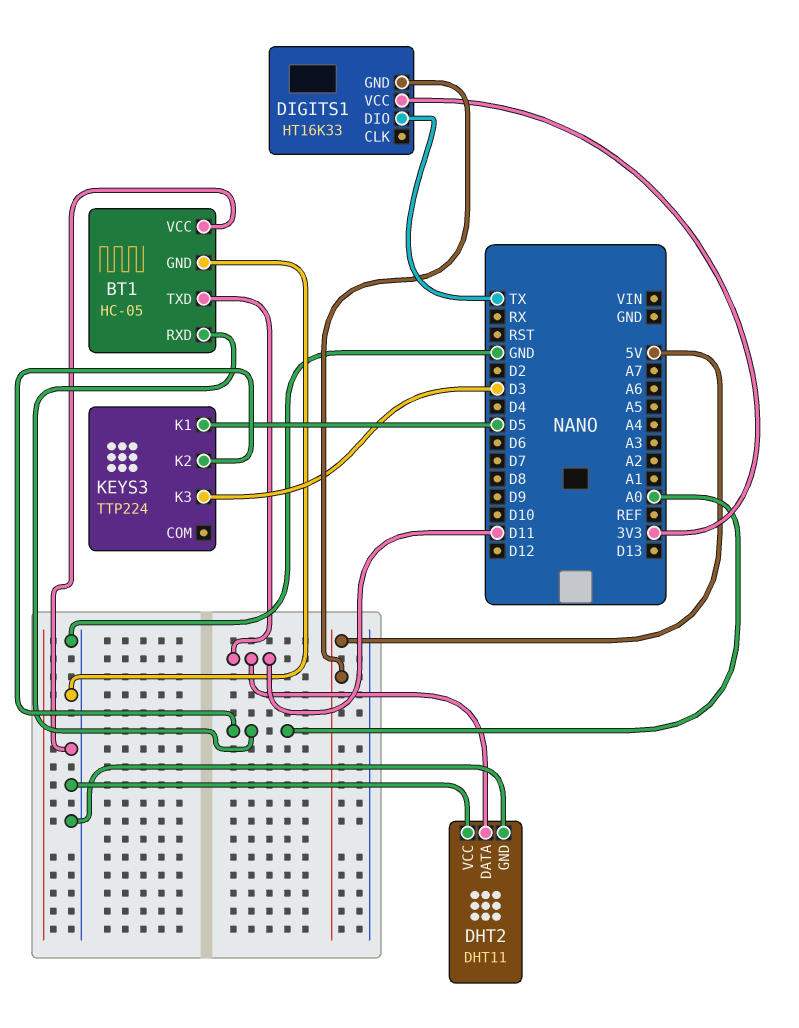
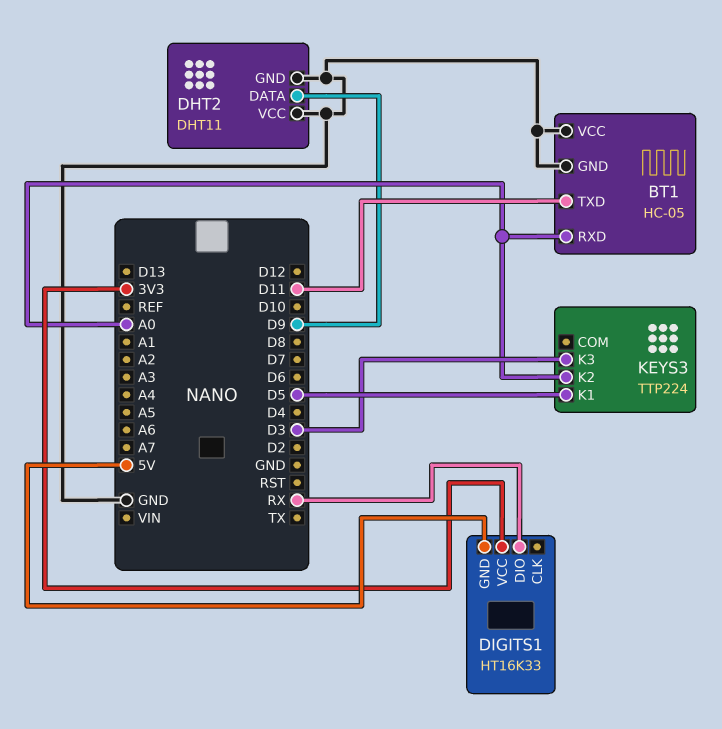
DHT2 pin DATA: D11 -> D9
DIGITS1 pin DIO: TX -> RX

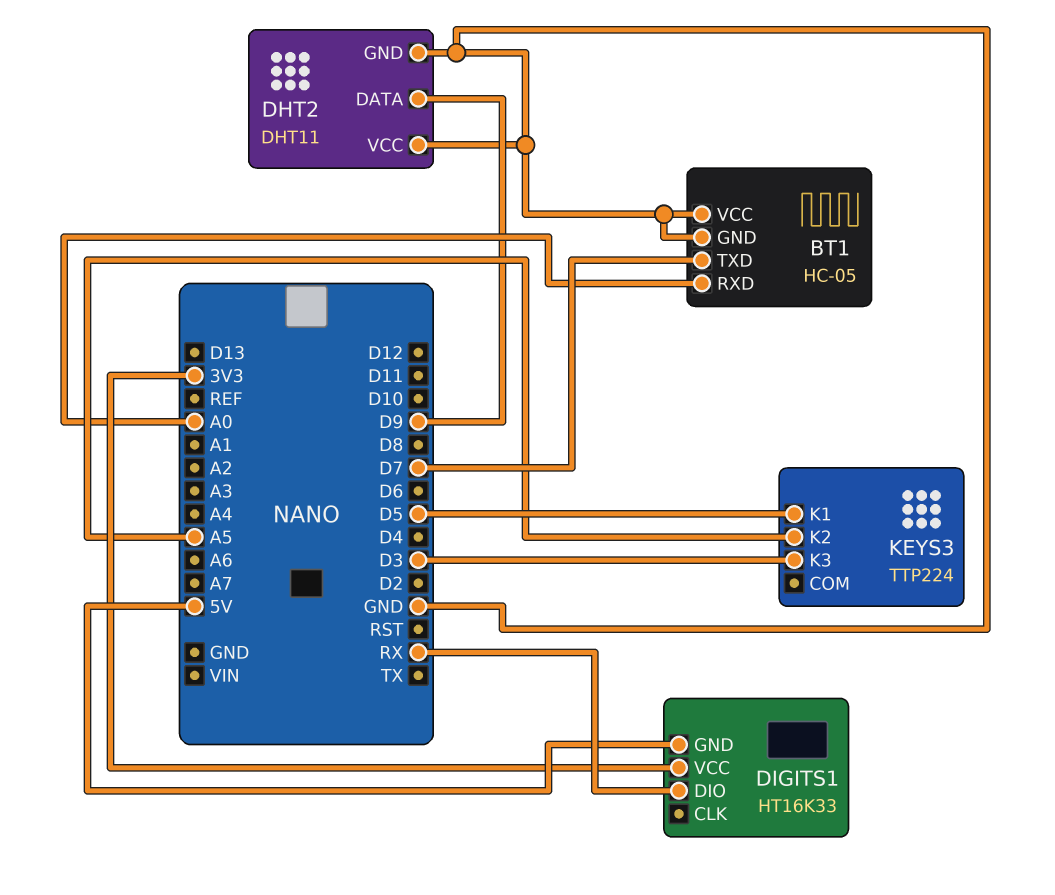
BT1 pin TXD: D11 -> D7
KEYS3 pin K2: A0 -> A5

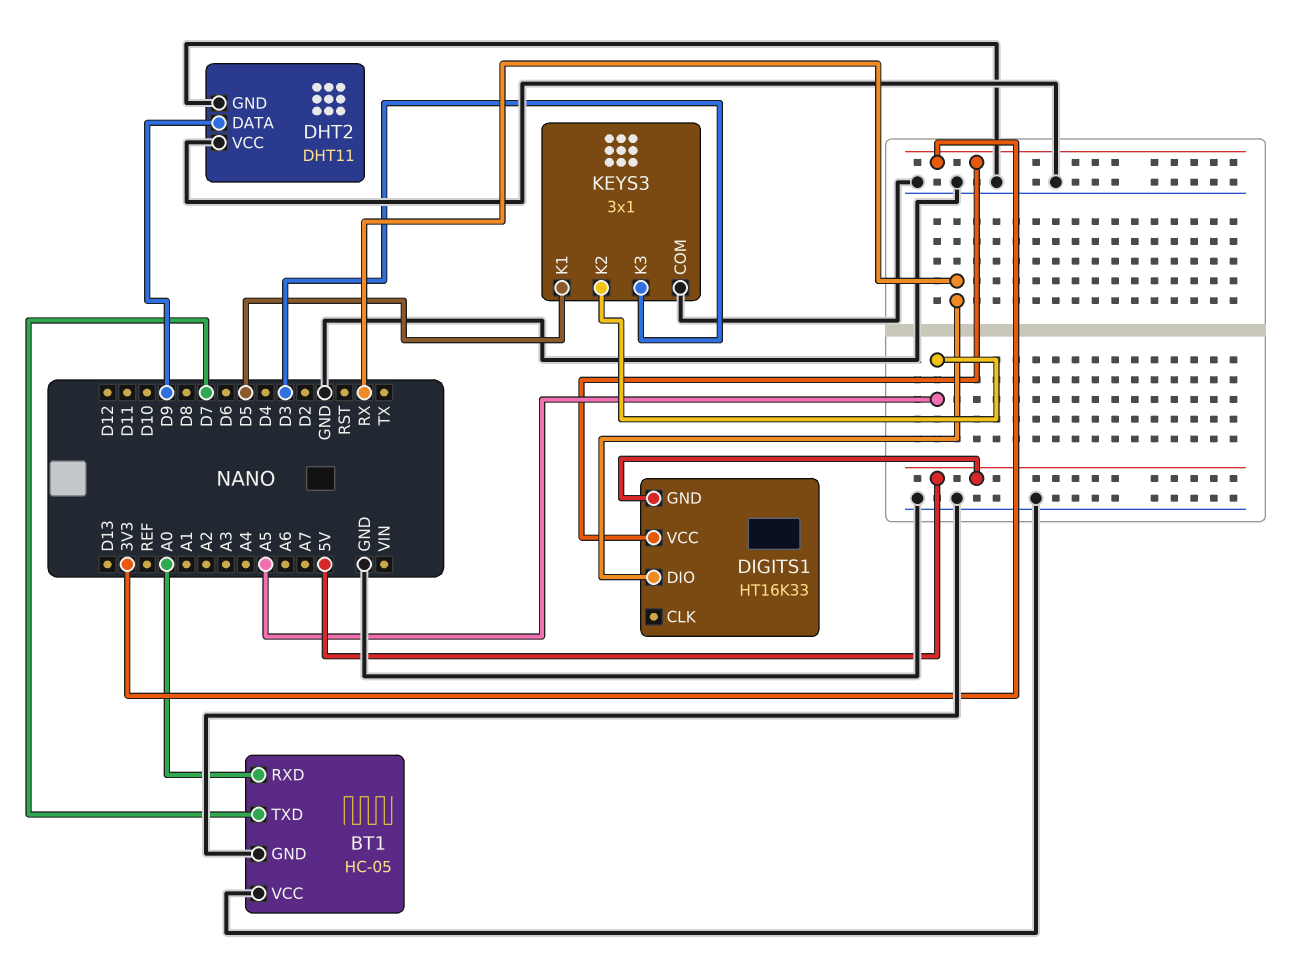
KEYS3: TTP224 -> 3x1
KEYS3 pin COM: none -> GND

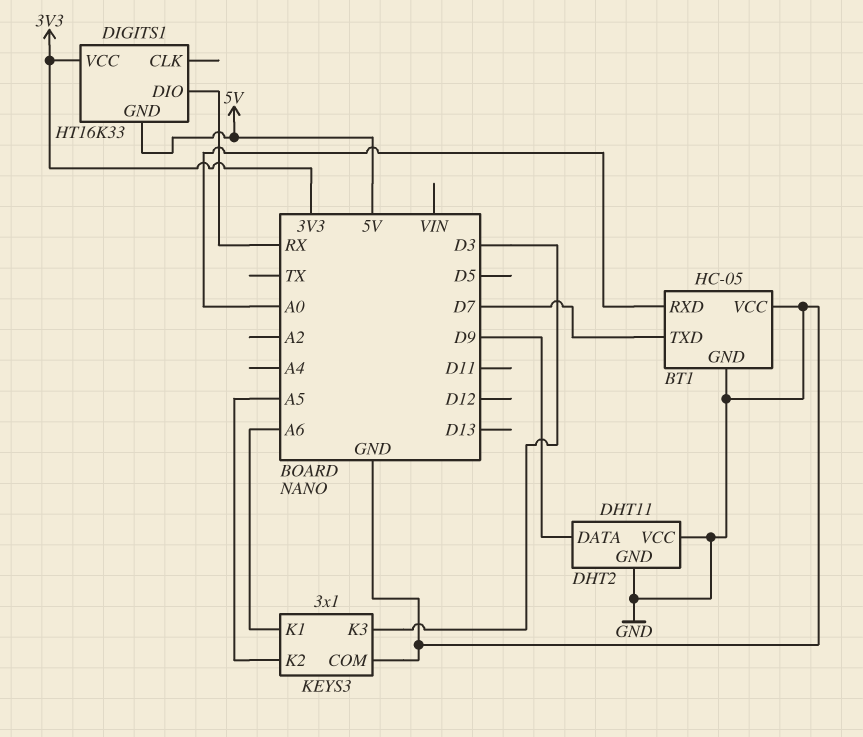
KEYS3 pin K1: D5 -> A6

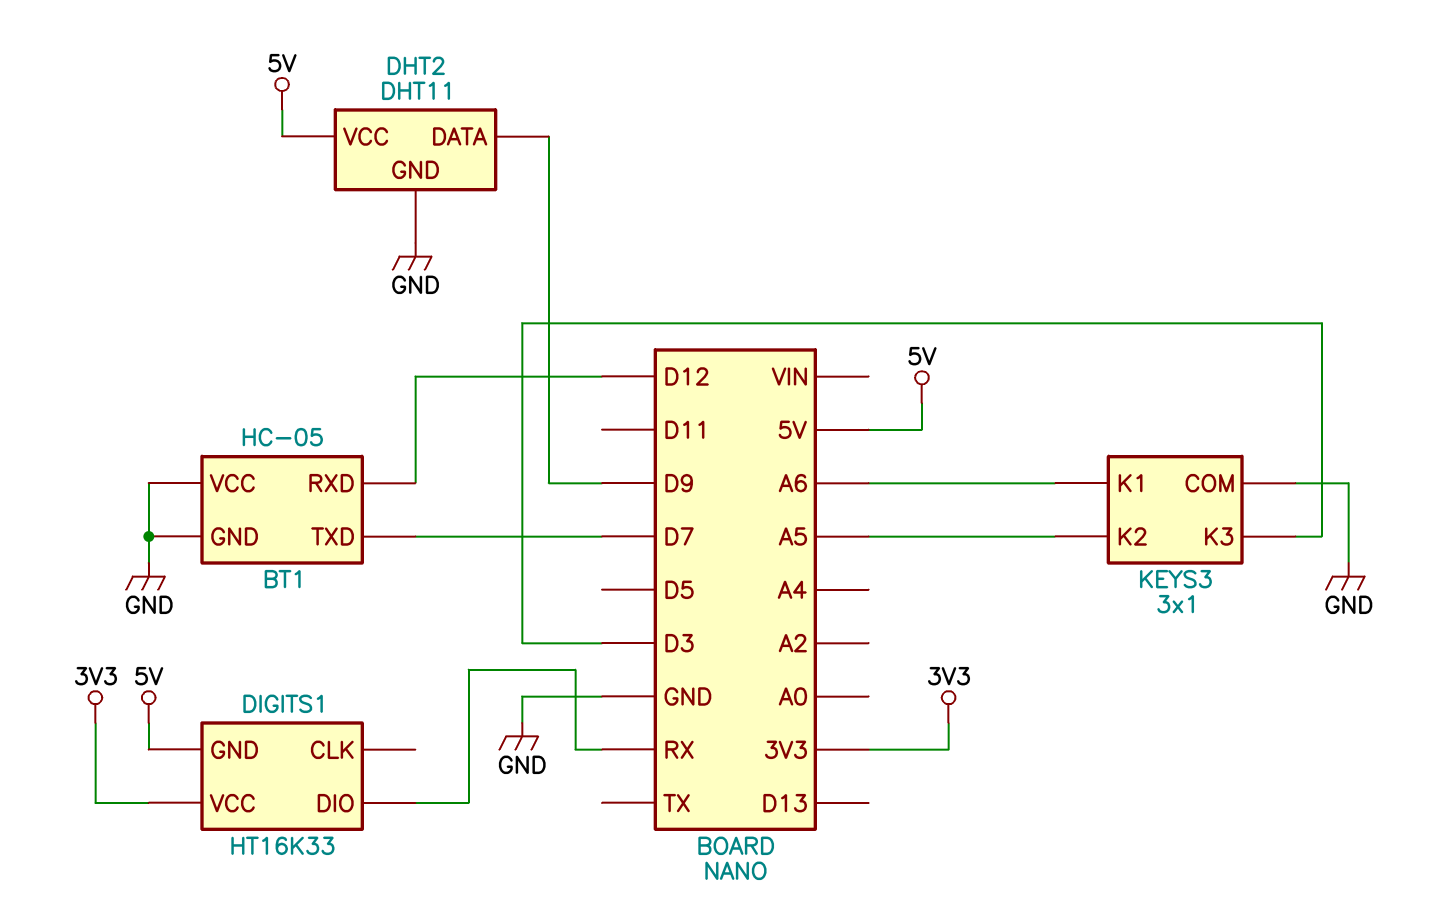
BT1 pin RXD: A0 -> D12
DHT2 pin VCC: GND -> 5V

